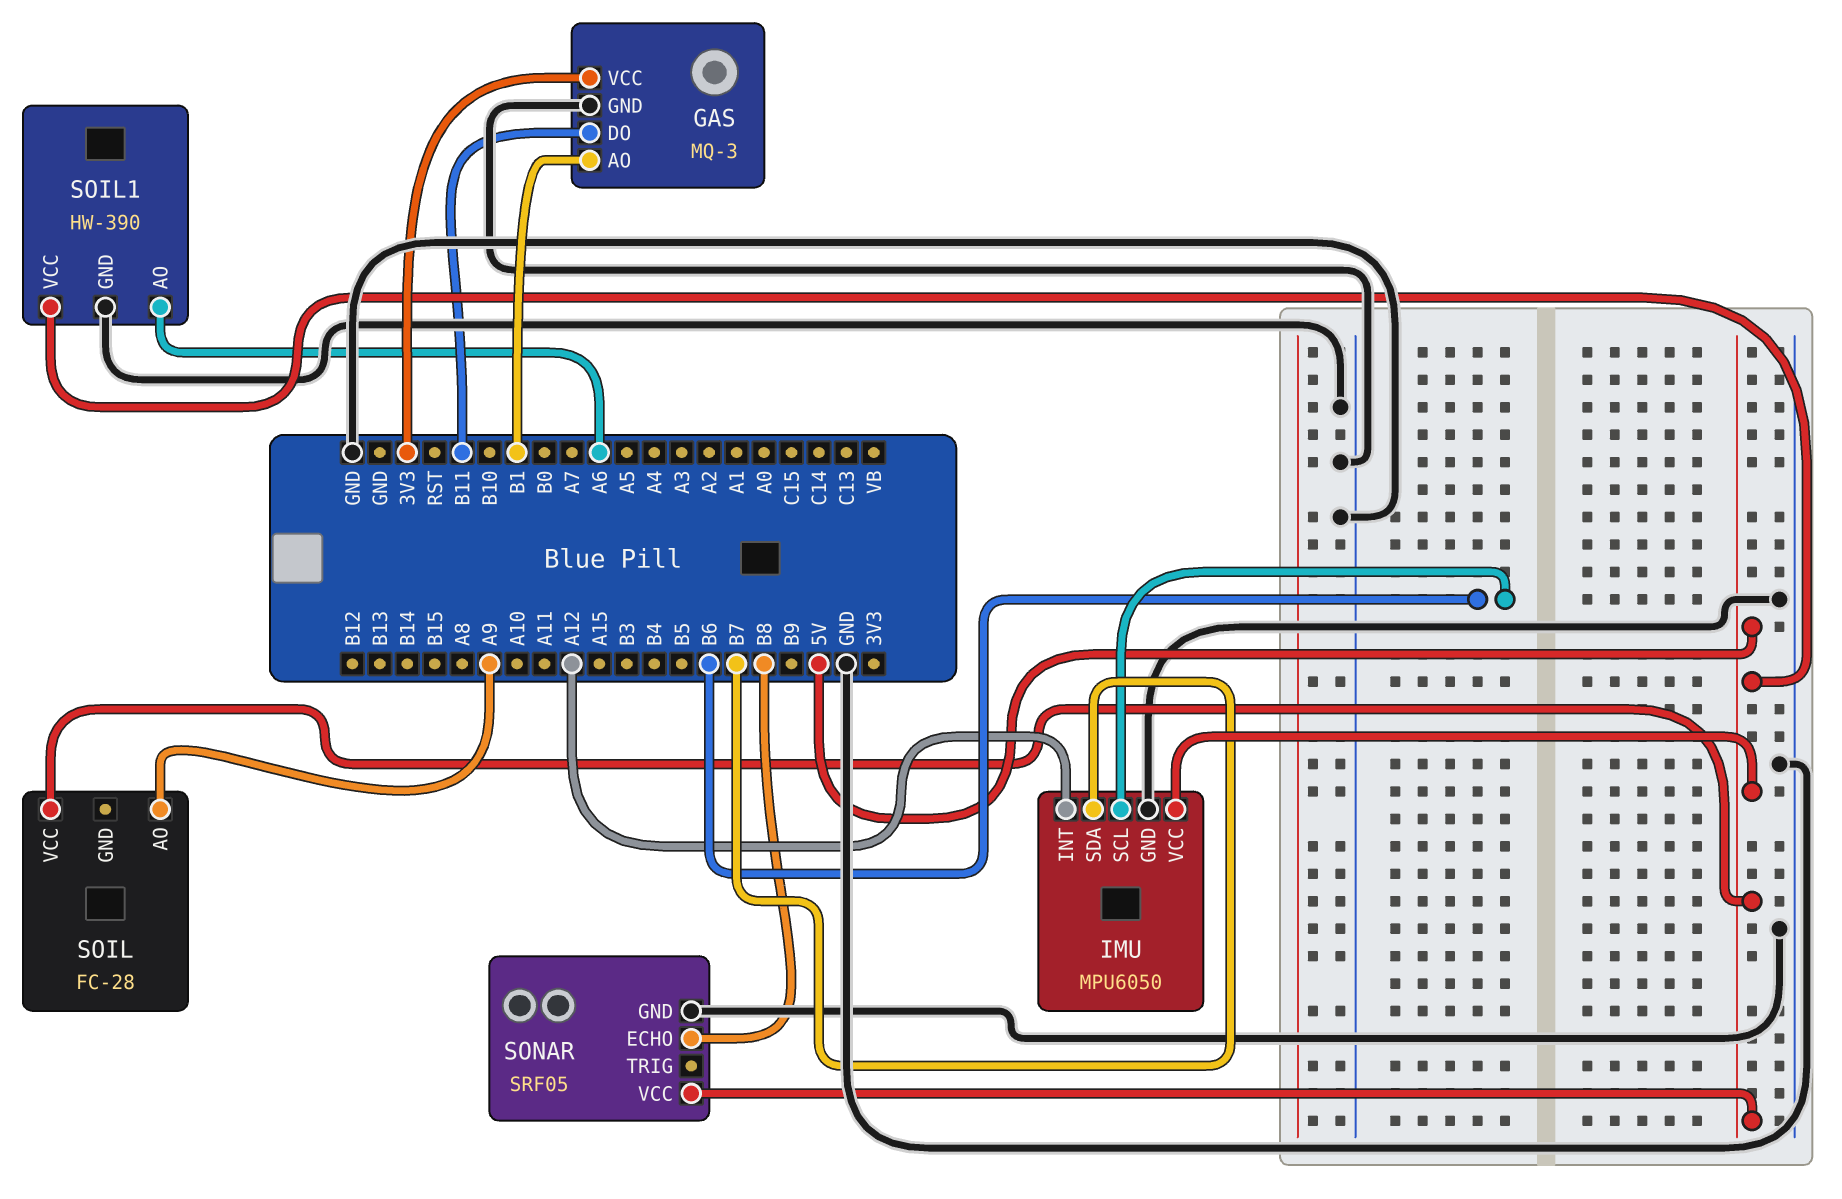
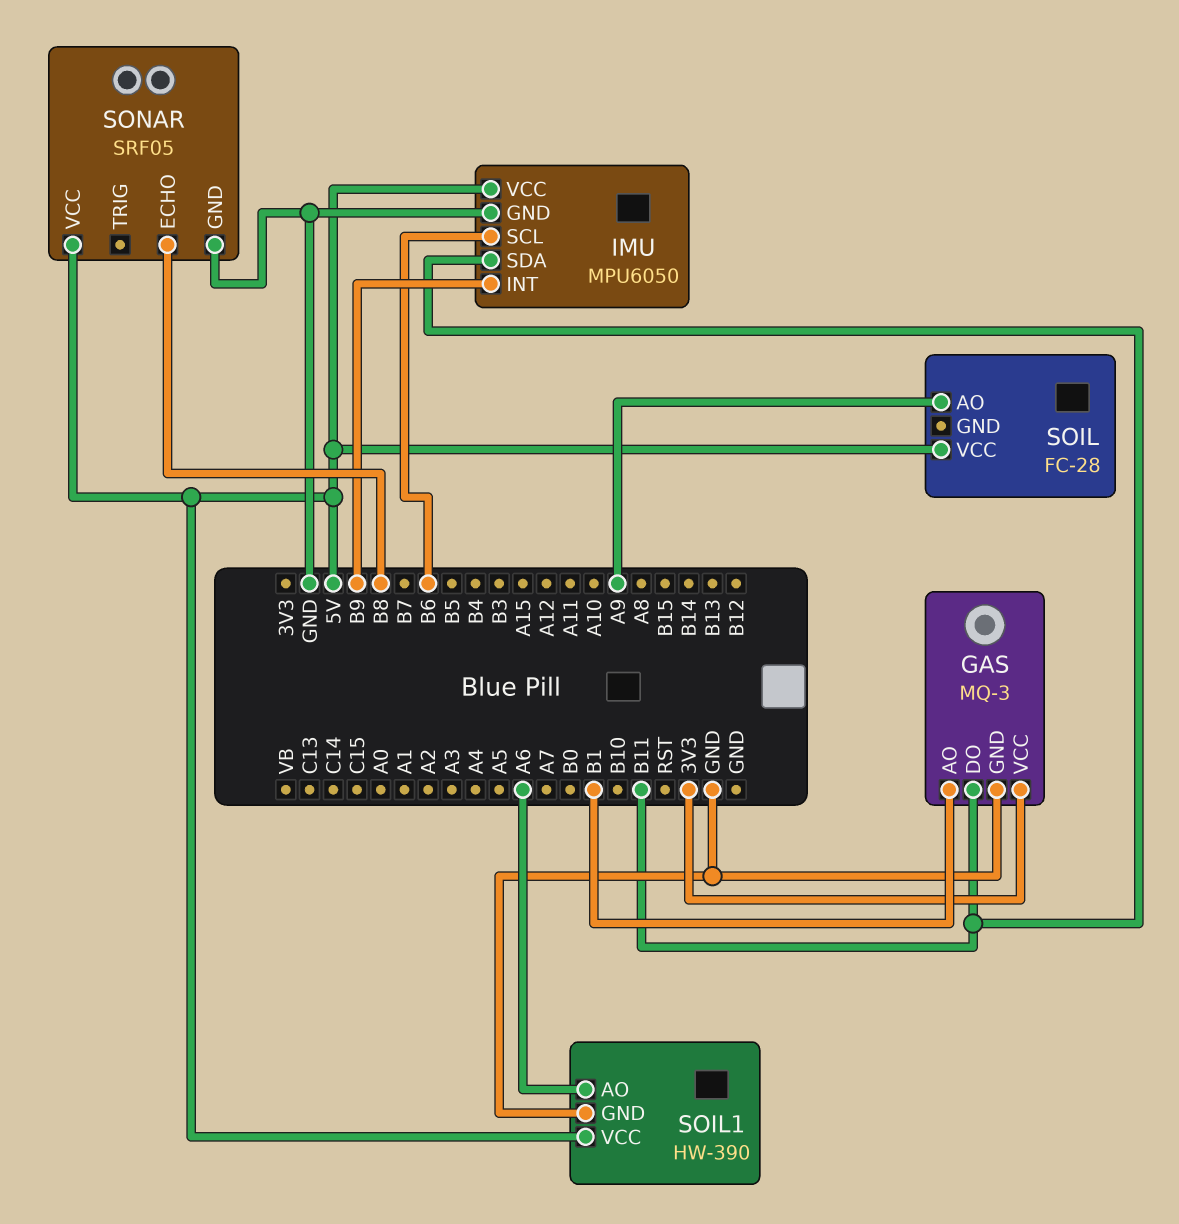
IMU pin INT: A12 -> B9
IMU pin SDA: B7 -> B11

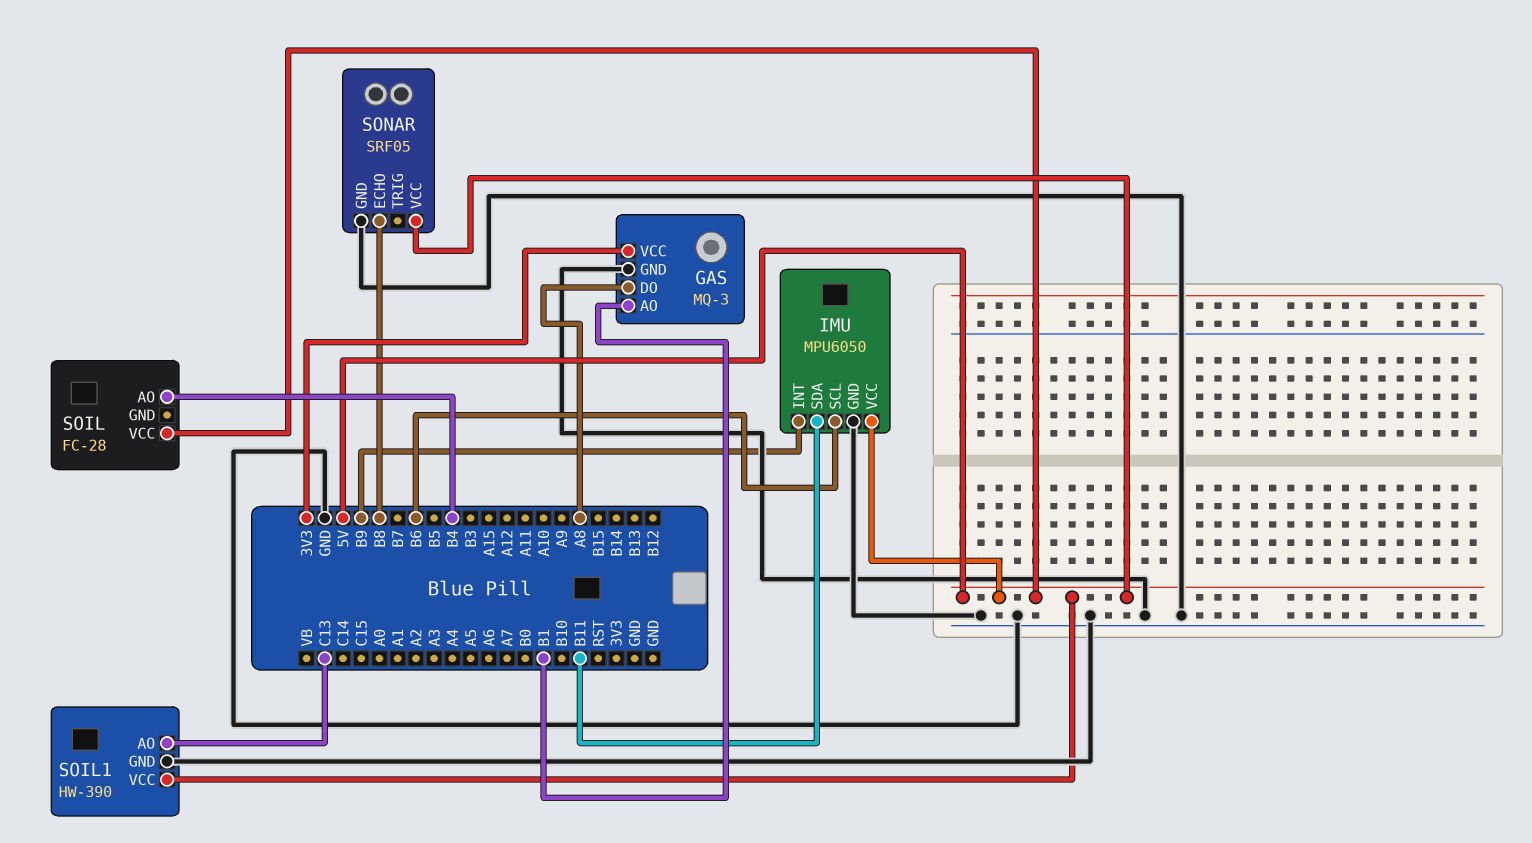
GAS pin DO: B11 -> A8
SOIL pin AO: A9 -> B4
SOIL1 pin AO: A6 -> C13

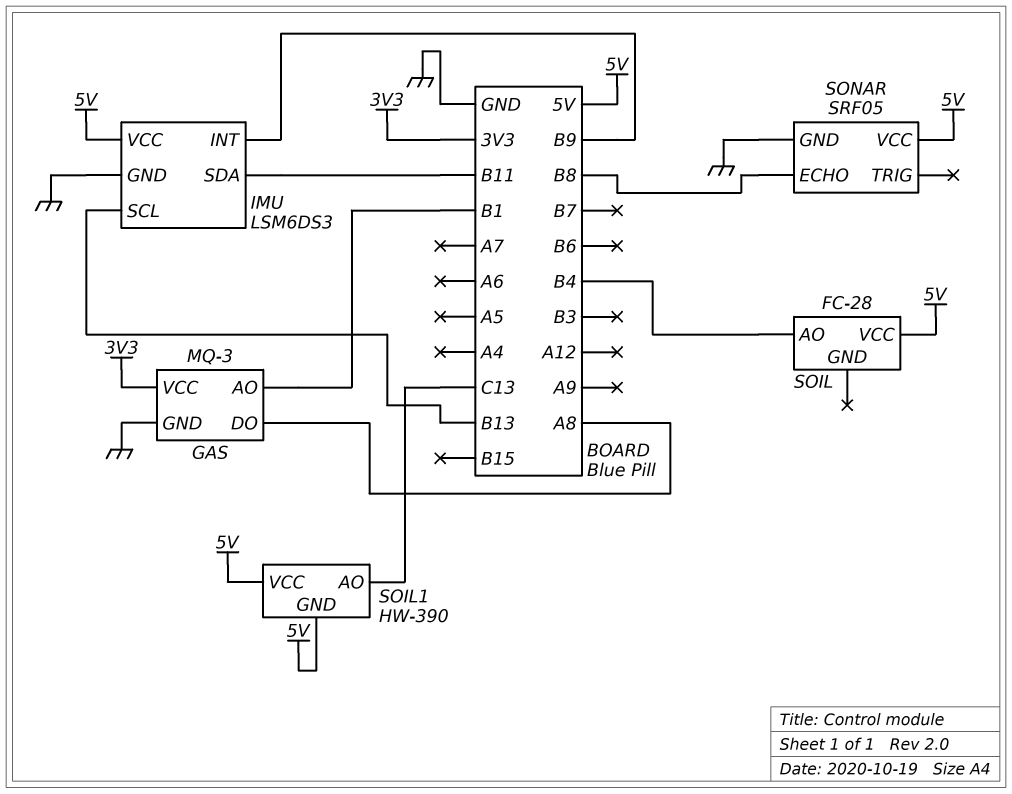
IMU: MPU6050 -> LSM6DS3
IMU pin SCL: B6 -> B13
SOIL1 pin GND: GND -> 5V

